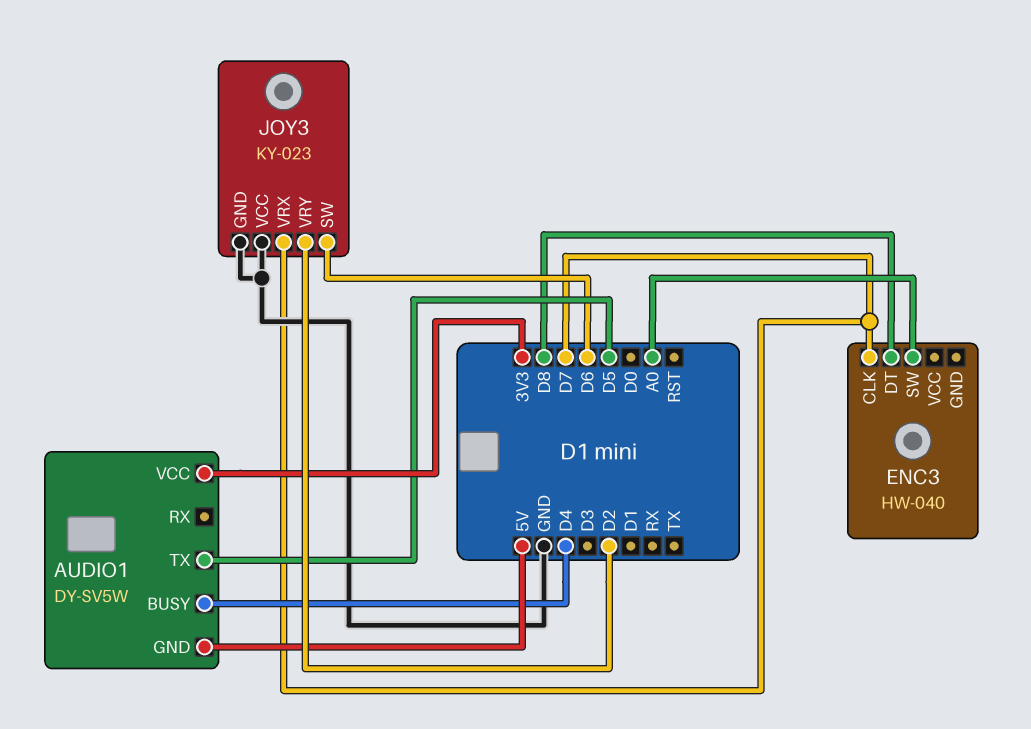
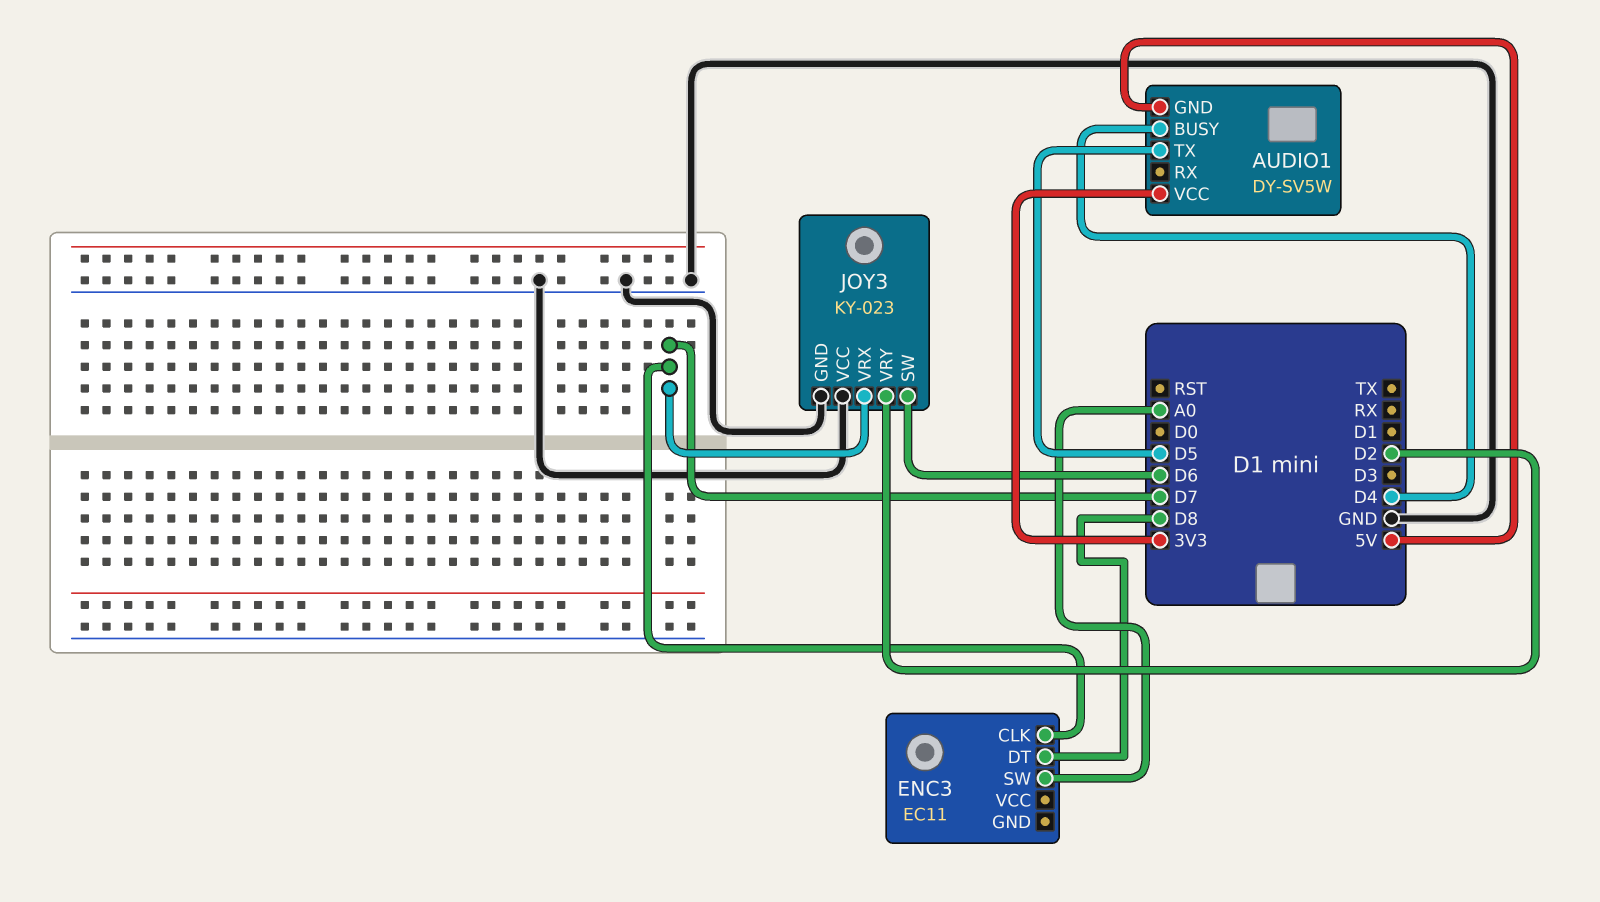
ENC3: HW-040 -> EC11

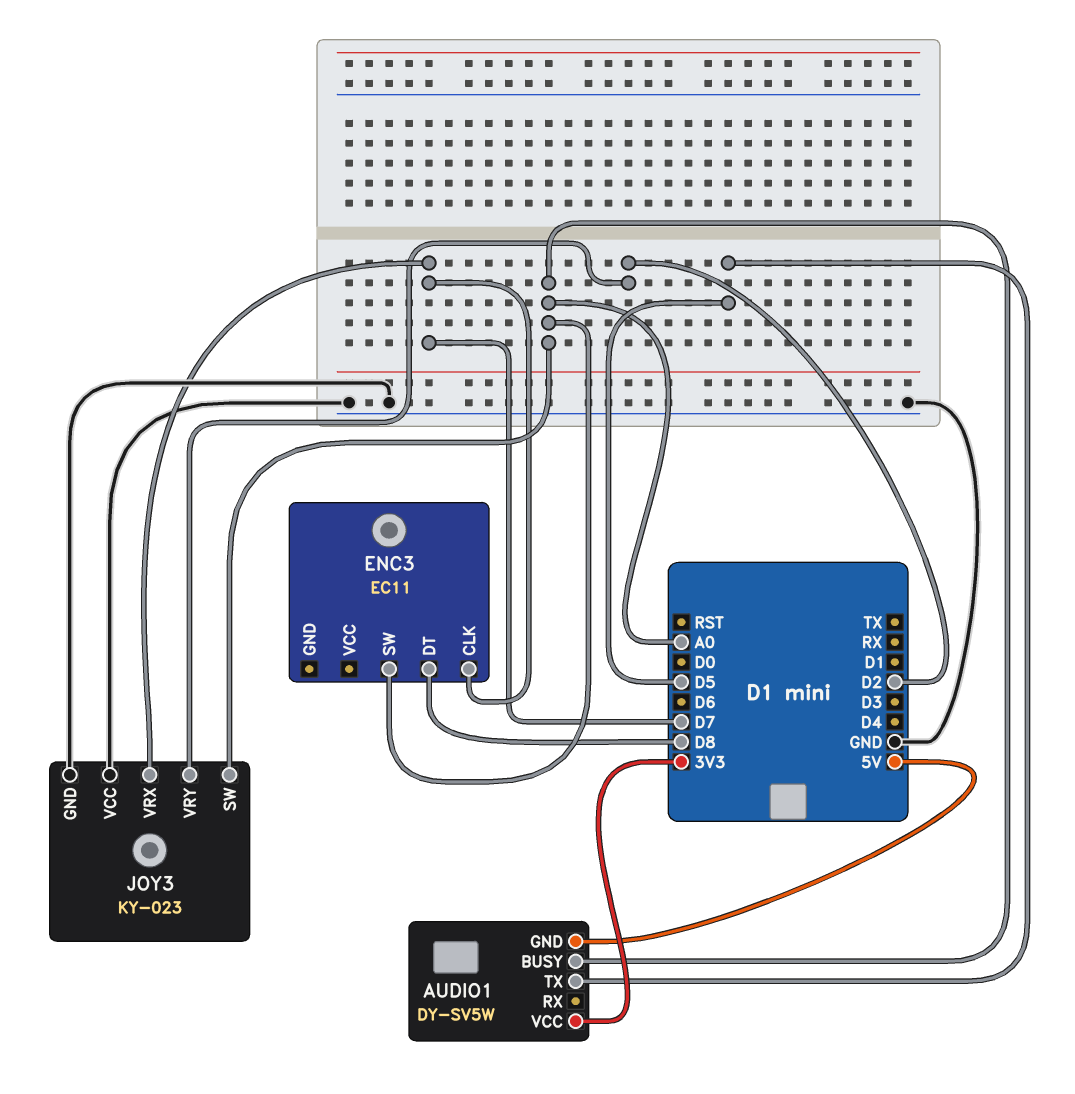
AUDIO1 pin BUSY: D4 -> A0
JOY3 pin SW: D6 -> A0

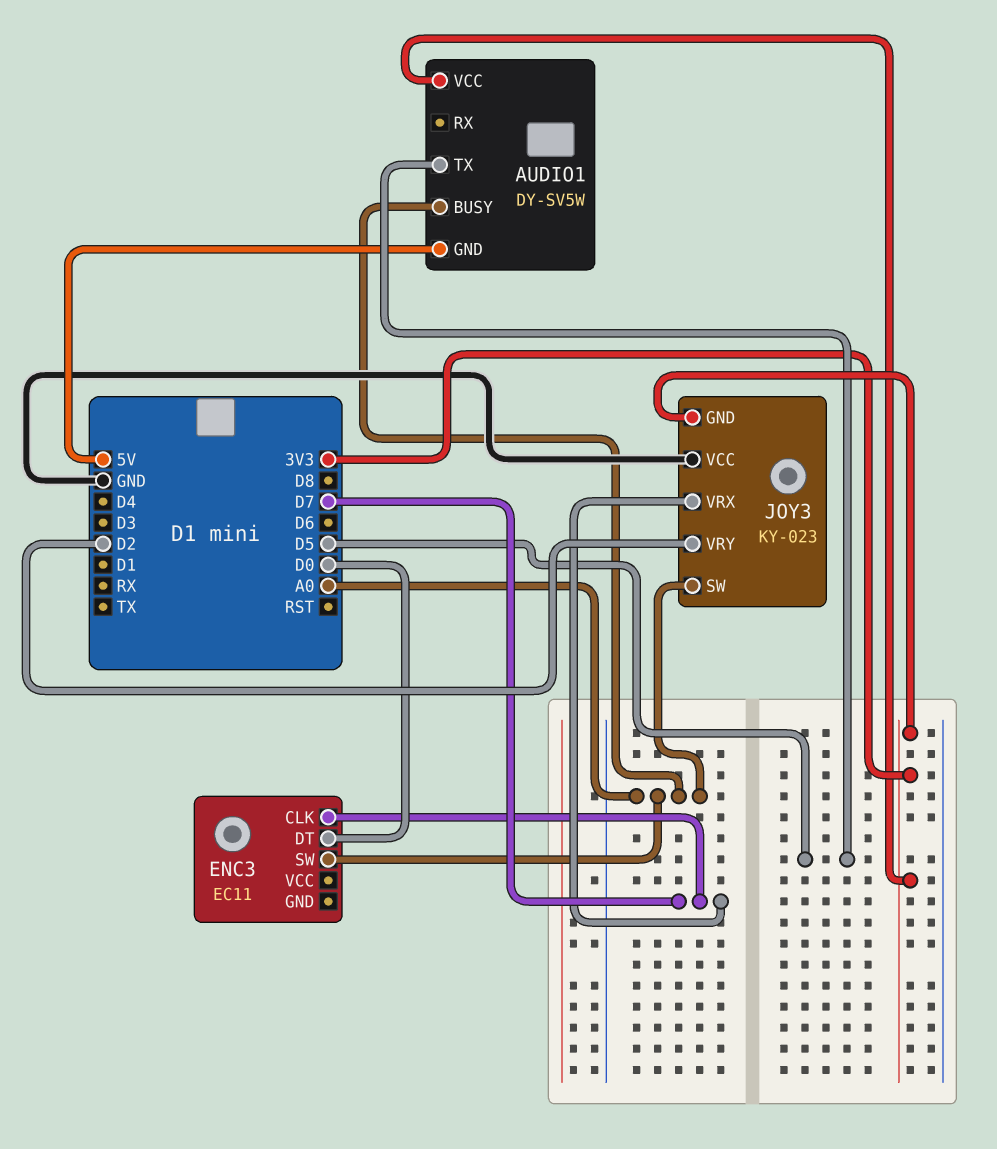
ENC3 pin DT: D8 -> D0
JOY3 pin GND: GND -> 3V3

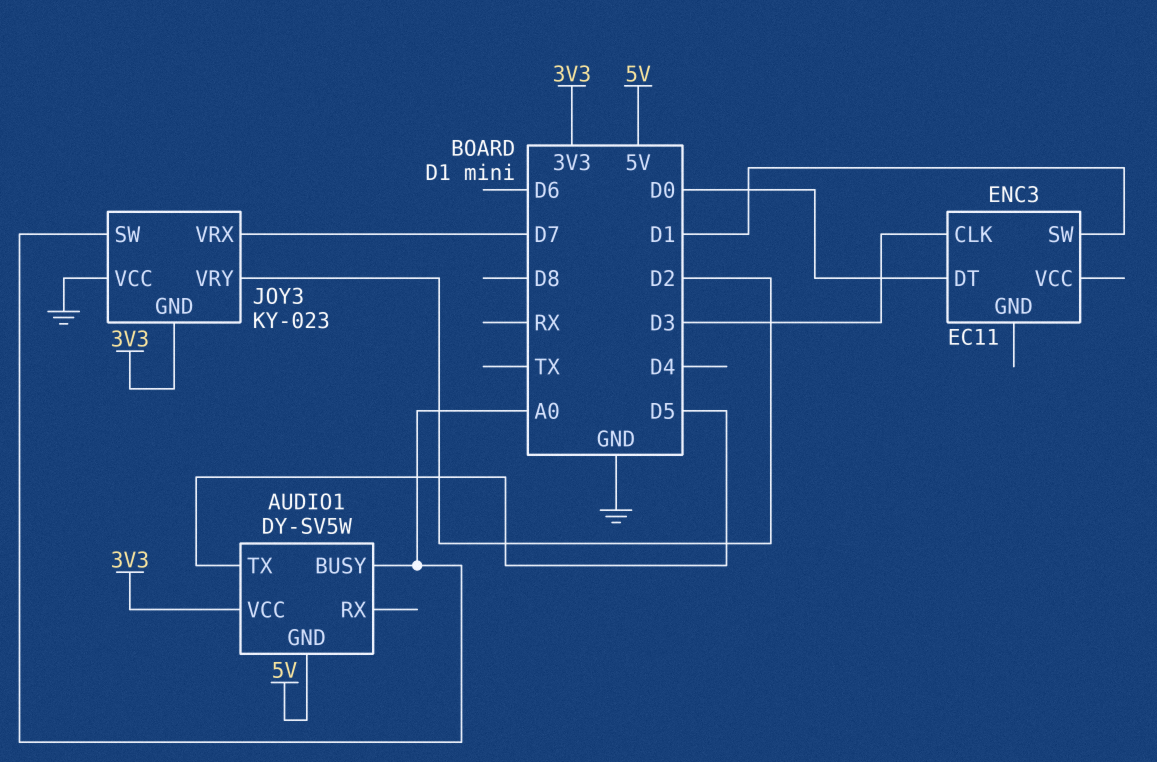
ENC3 pin CLK: D7 -> D3
ENC3 pin SW: A0 -> D1

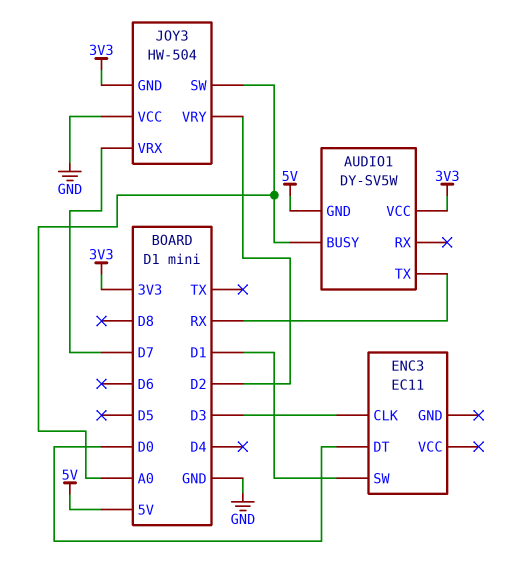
AUDIO1 pin TX: D5 -> RX
JOY3: KY-023 -> HW-504

